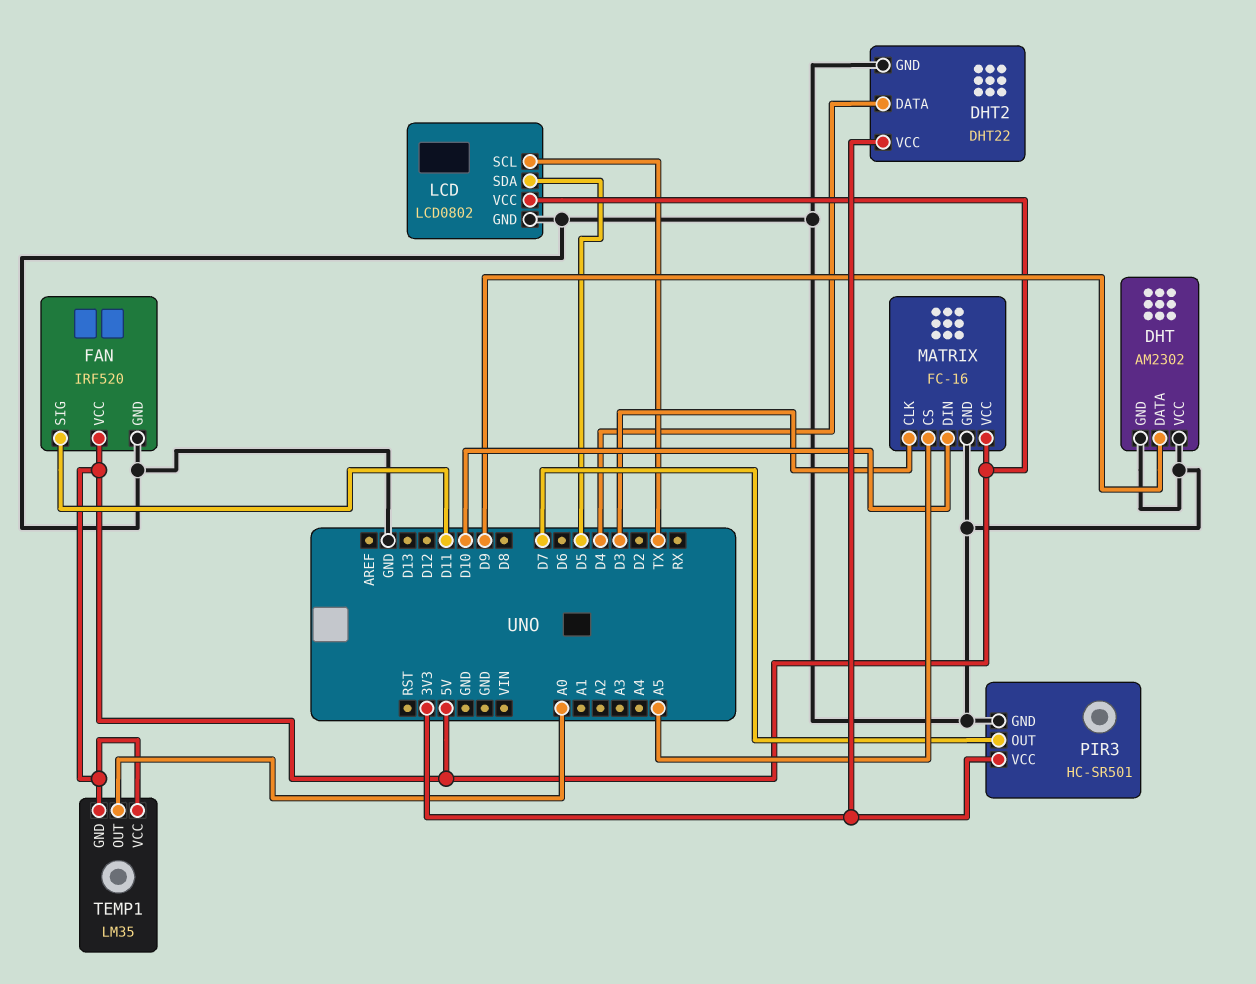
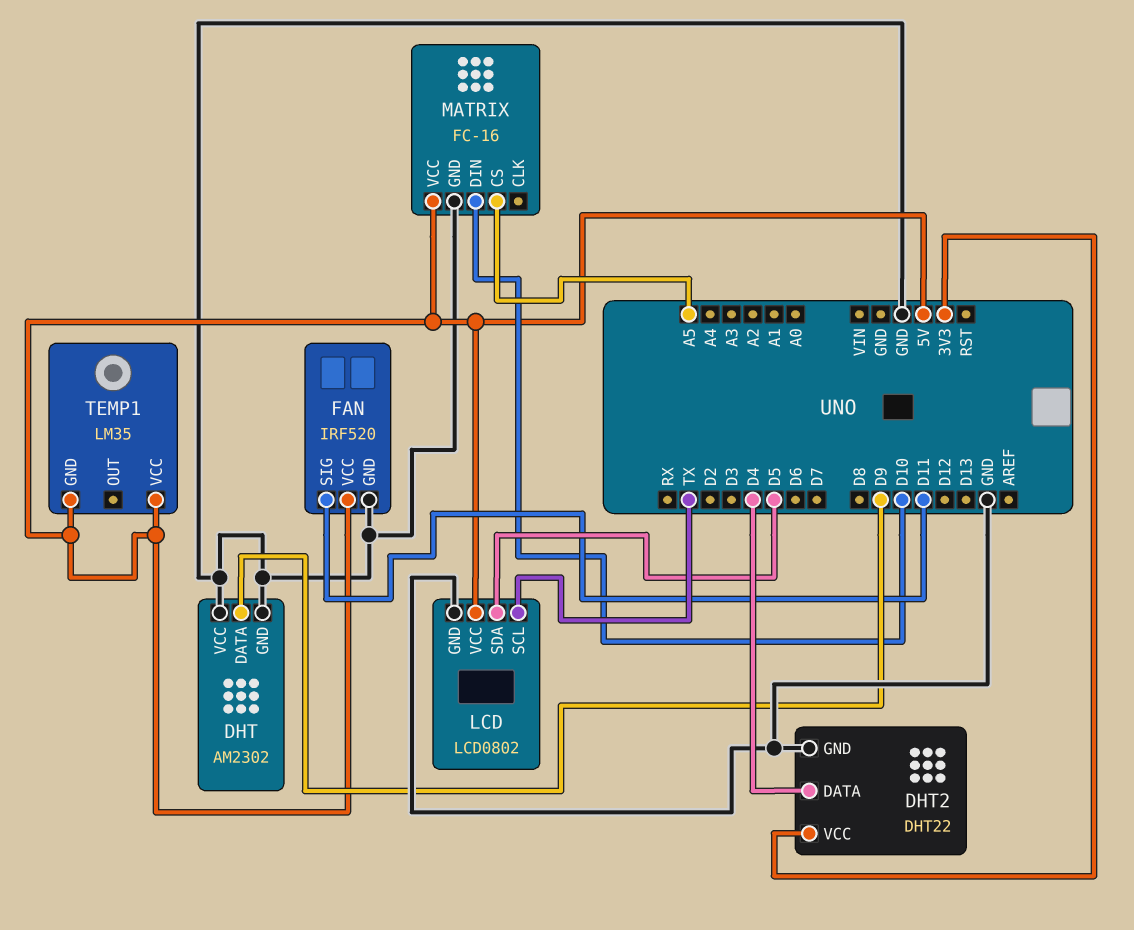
MATRIX pin CLK: D3 -> none
PIR3: HC-SR501 -> none
PIR3 pin GND: GND -> none
PIR3 pin OUT: D7 -> none
PIR3 pin VCC: 3V3 -> none
TEMP1 pin OUT: A0 -> none

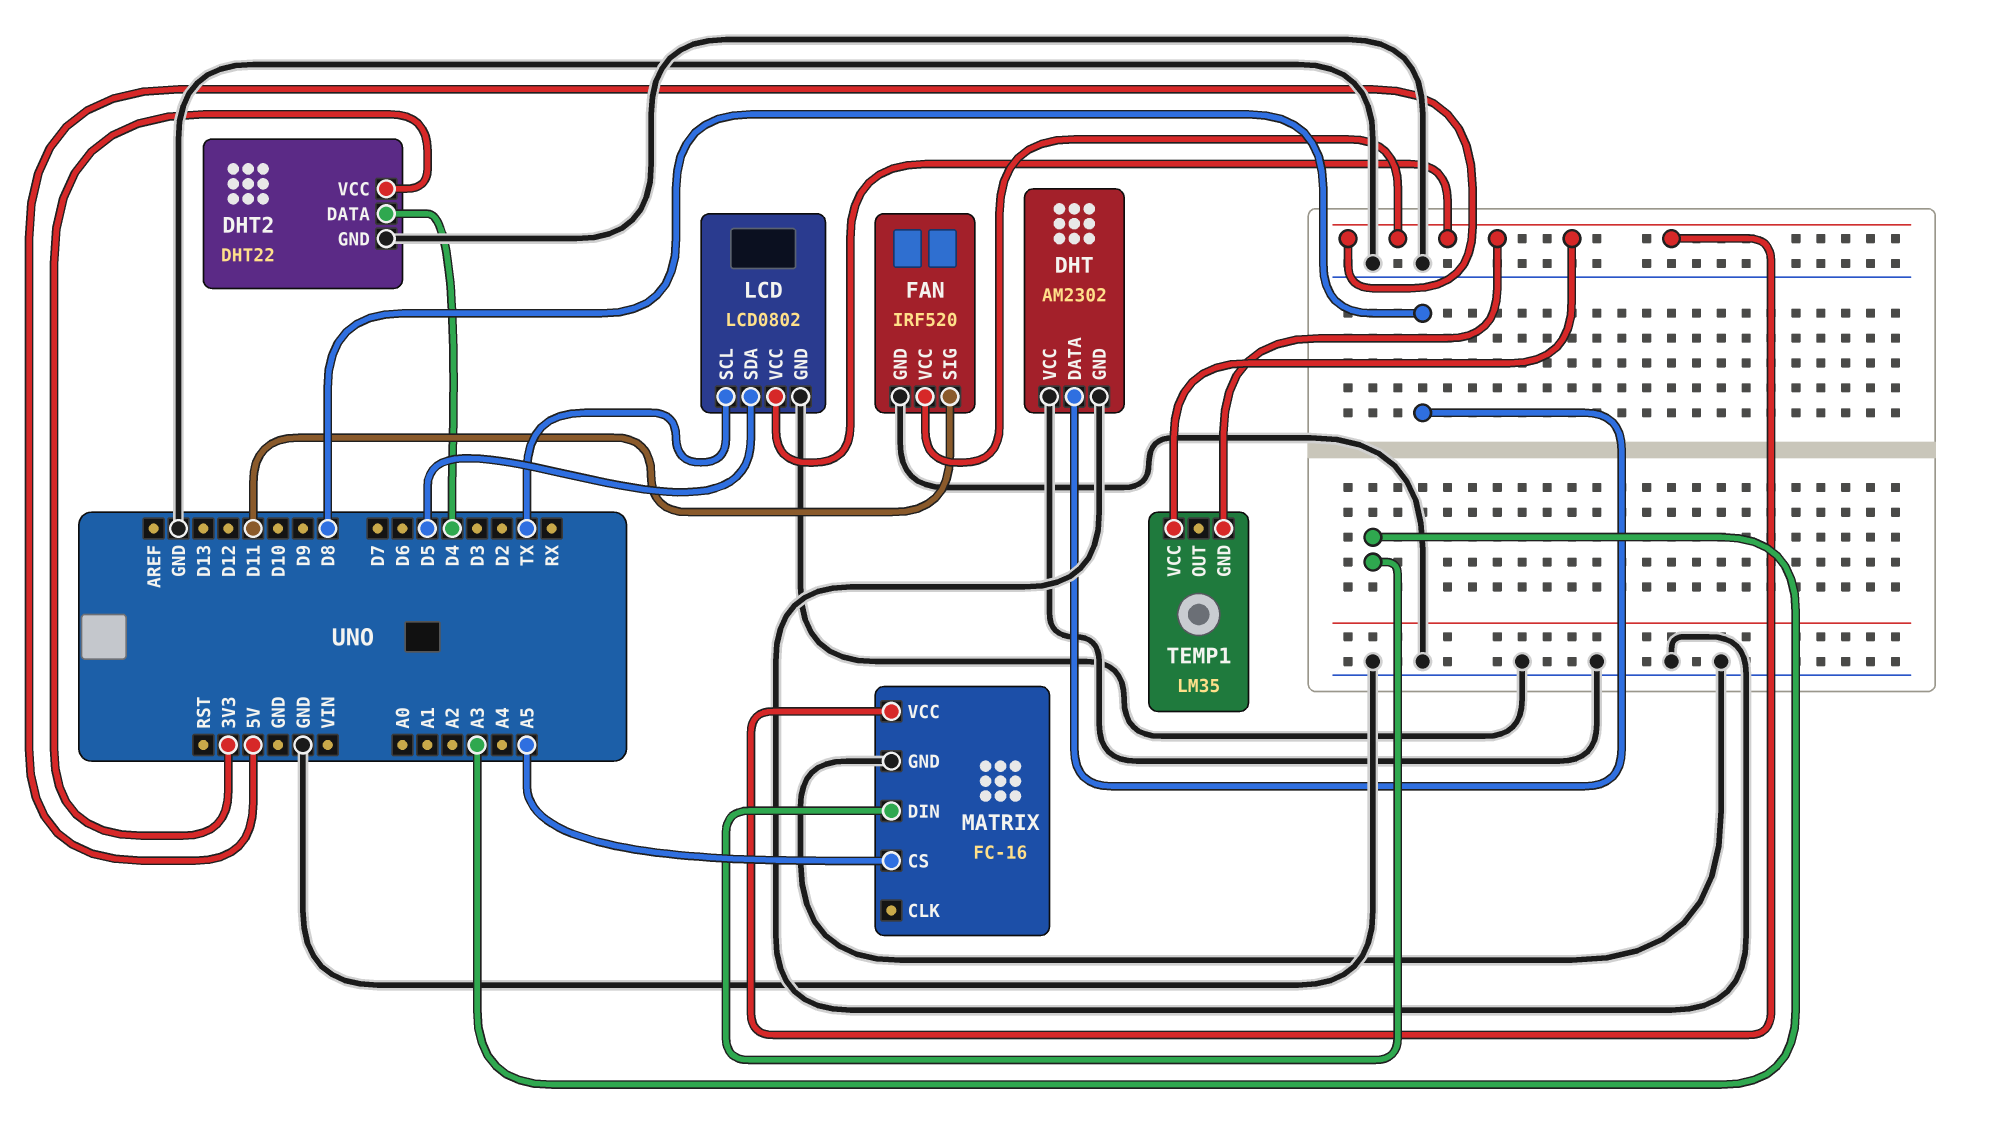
DHT pin DATA: D9 -> D8
MATRIX pin DIN: D10 -> A3

